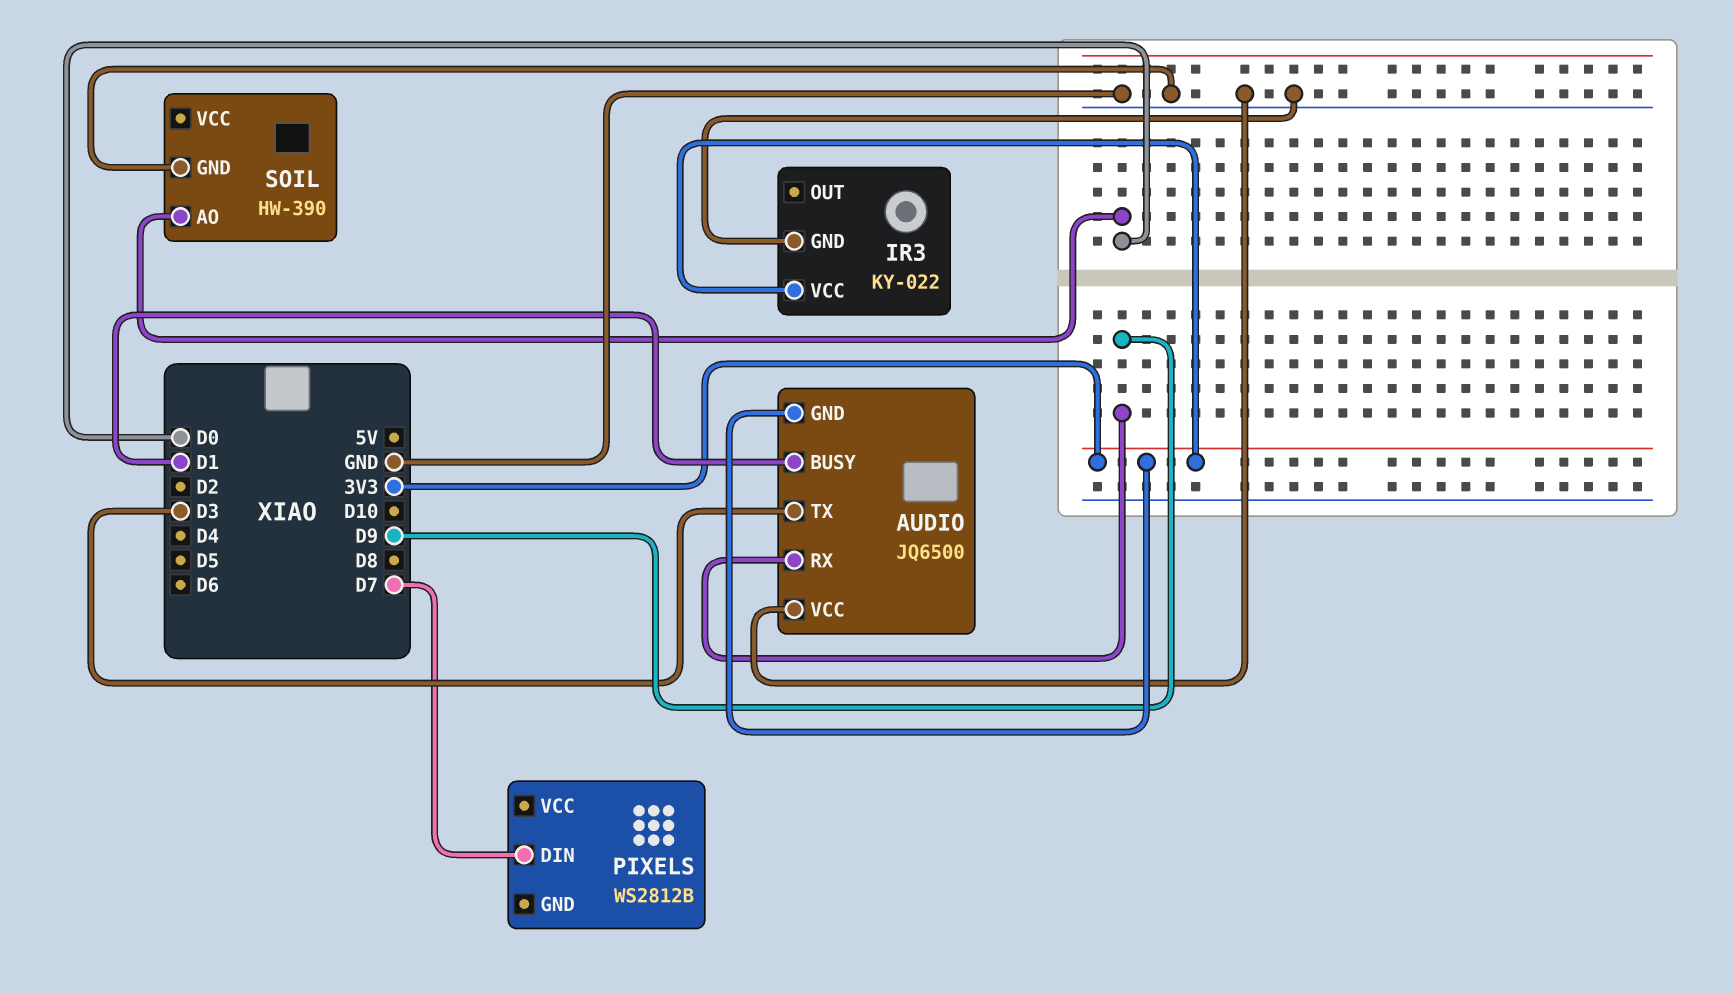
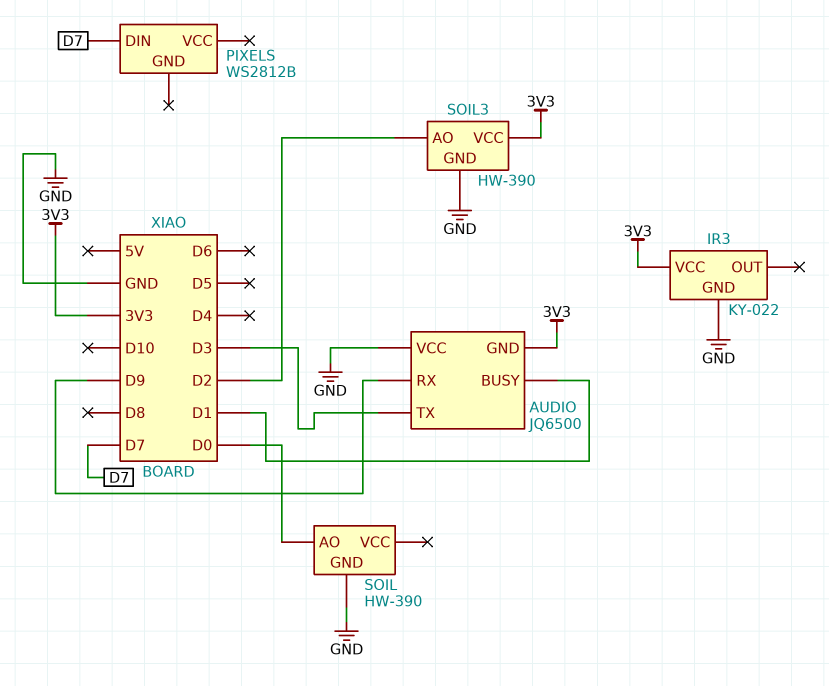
SOIL3: none -> HW-390
SOIL3 pin AO: none -> D2
SOIL3 pin GND: none -> GND
SOIL3 pin VCC: none -> 3V3

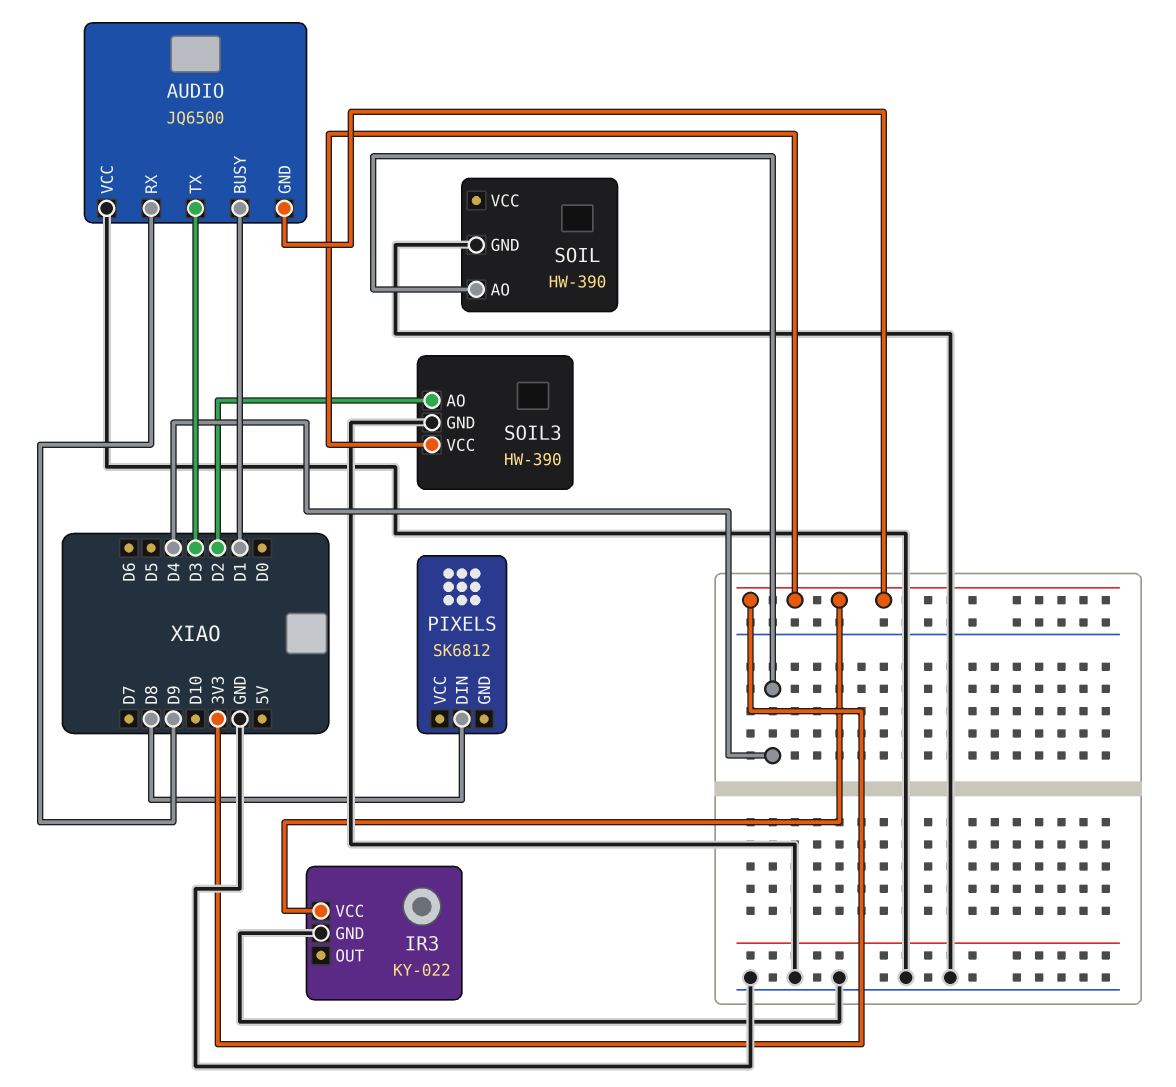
PIXELS: WS2812B -> SK6812
PIXELS pin DIN: D7 -> D8
SOIL pin AO: D0 -> D4

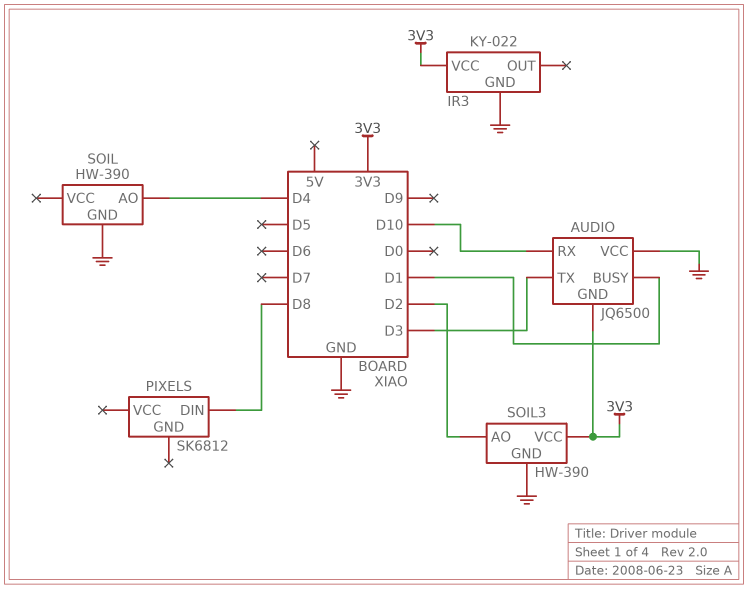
AUDIO pin RX: D9 -> D10

